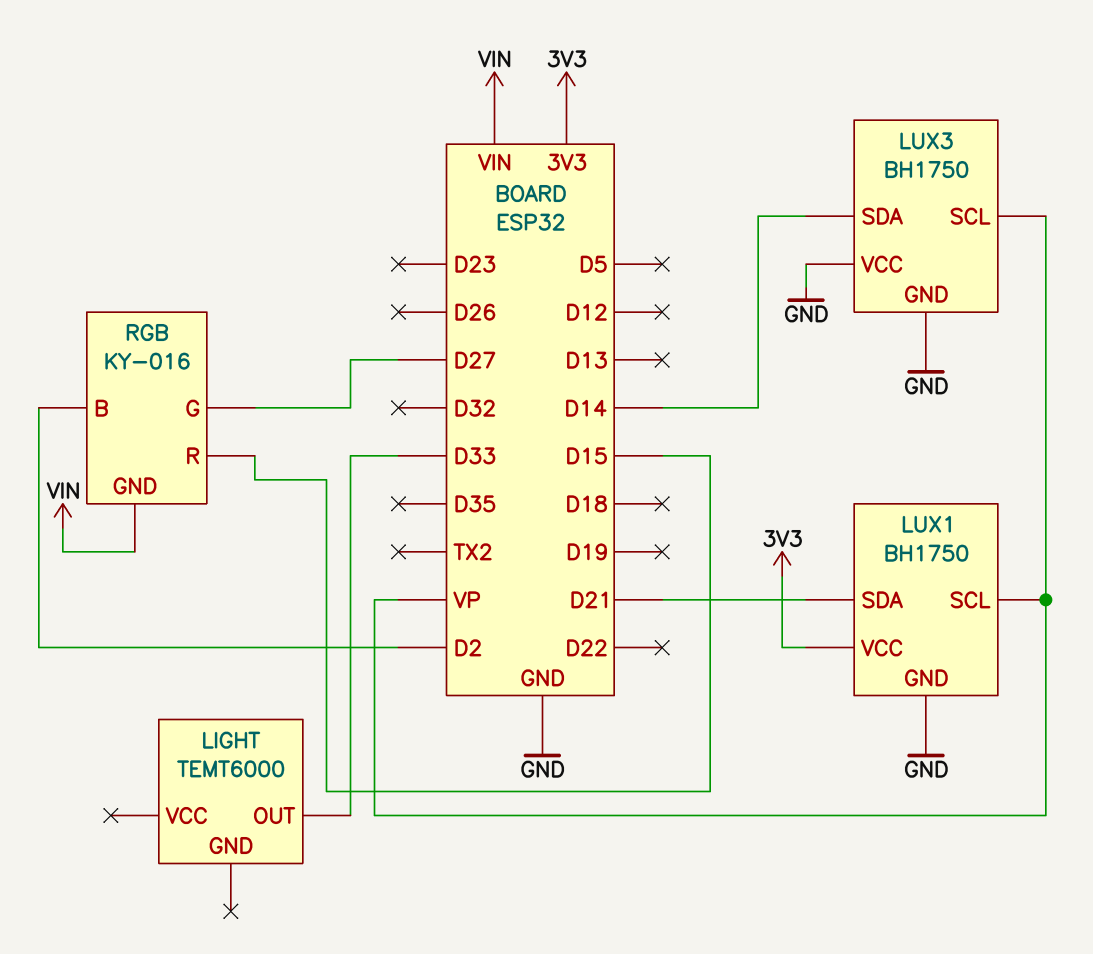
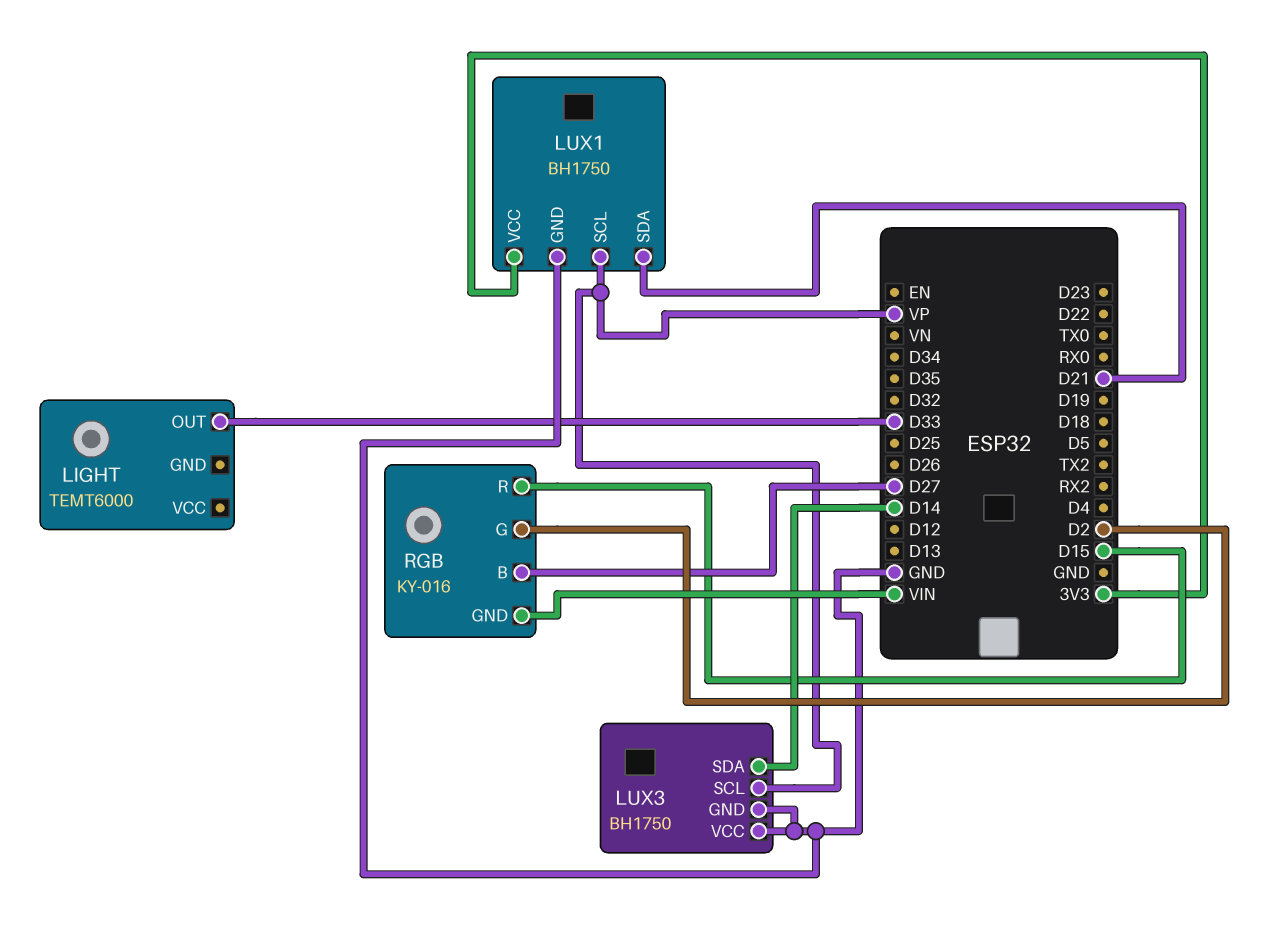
RGB pin B: D2 -> D27
RGB pin G: D27 -> D2

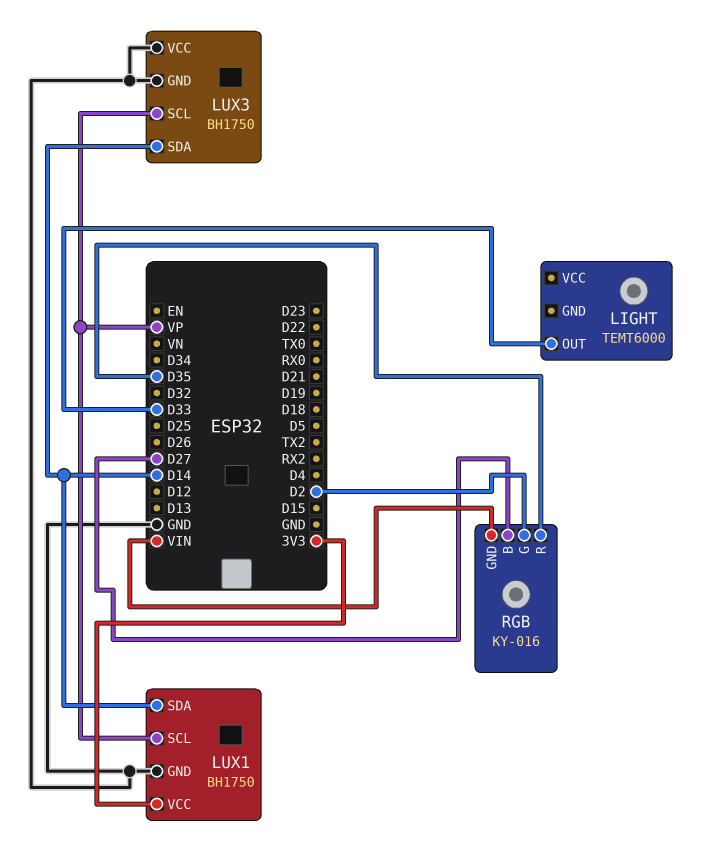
LUX1 pin SDA: D21 -> D14
RGB pin R: D15 -> D35

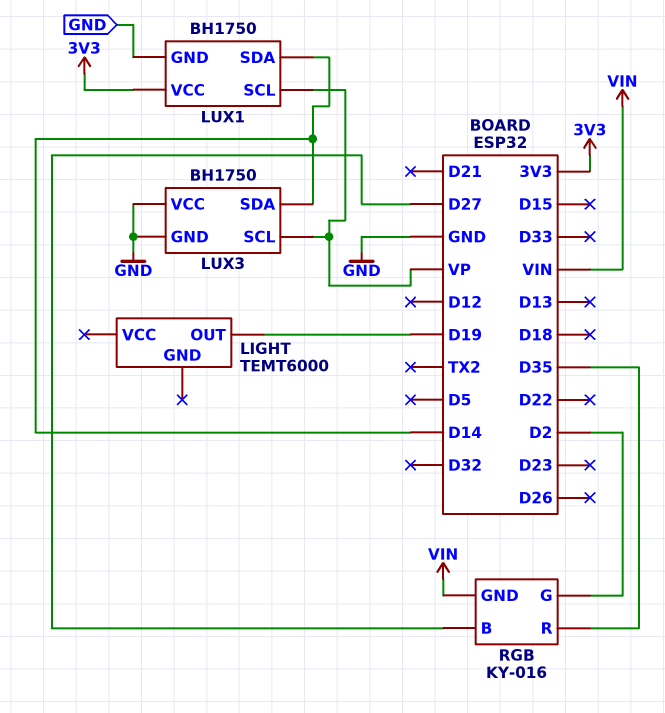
LIGHT pin OUT: D33 -> D19

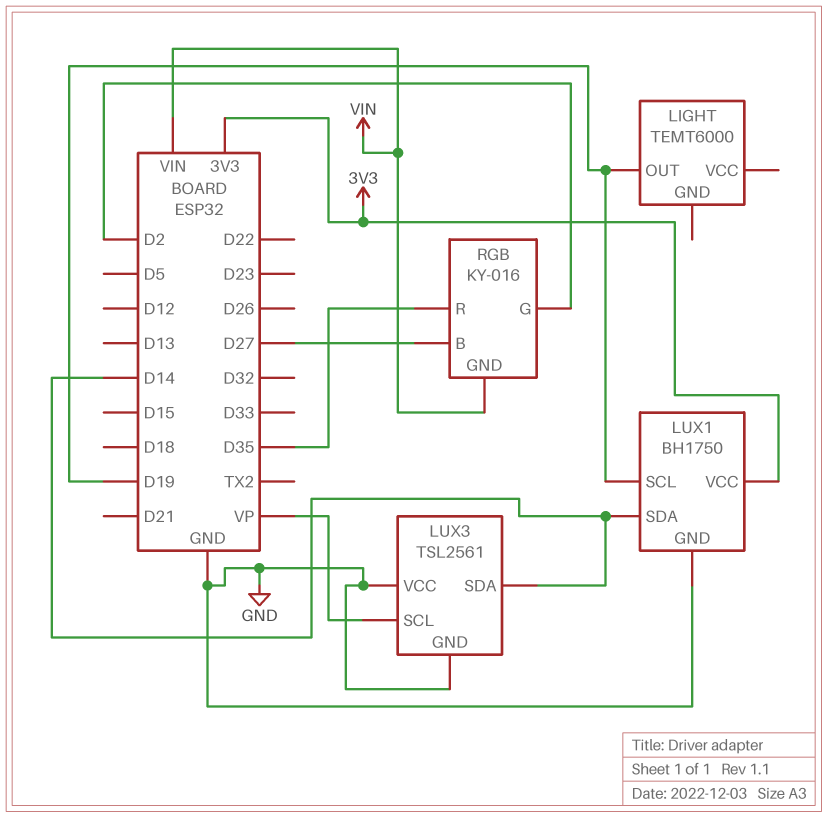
LUX1 pin SCL: VP -> D19
LUX3: BH1750 -> TSL2561

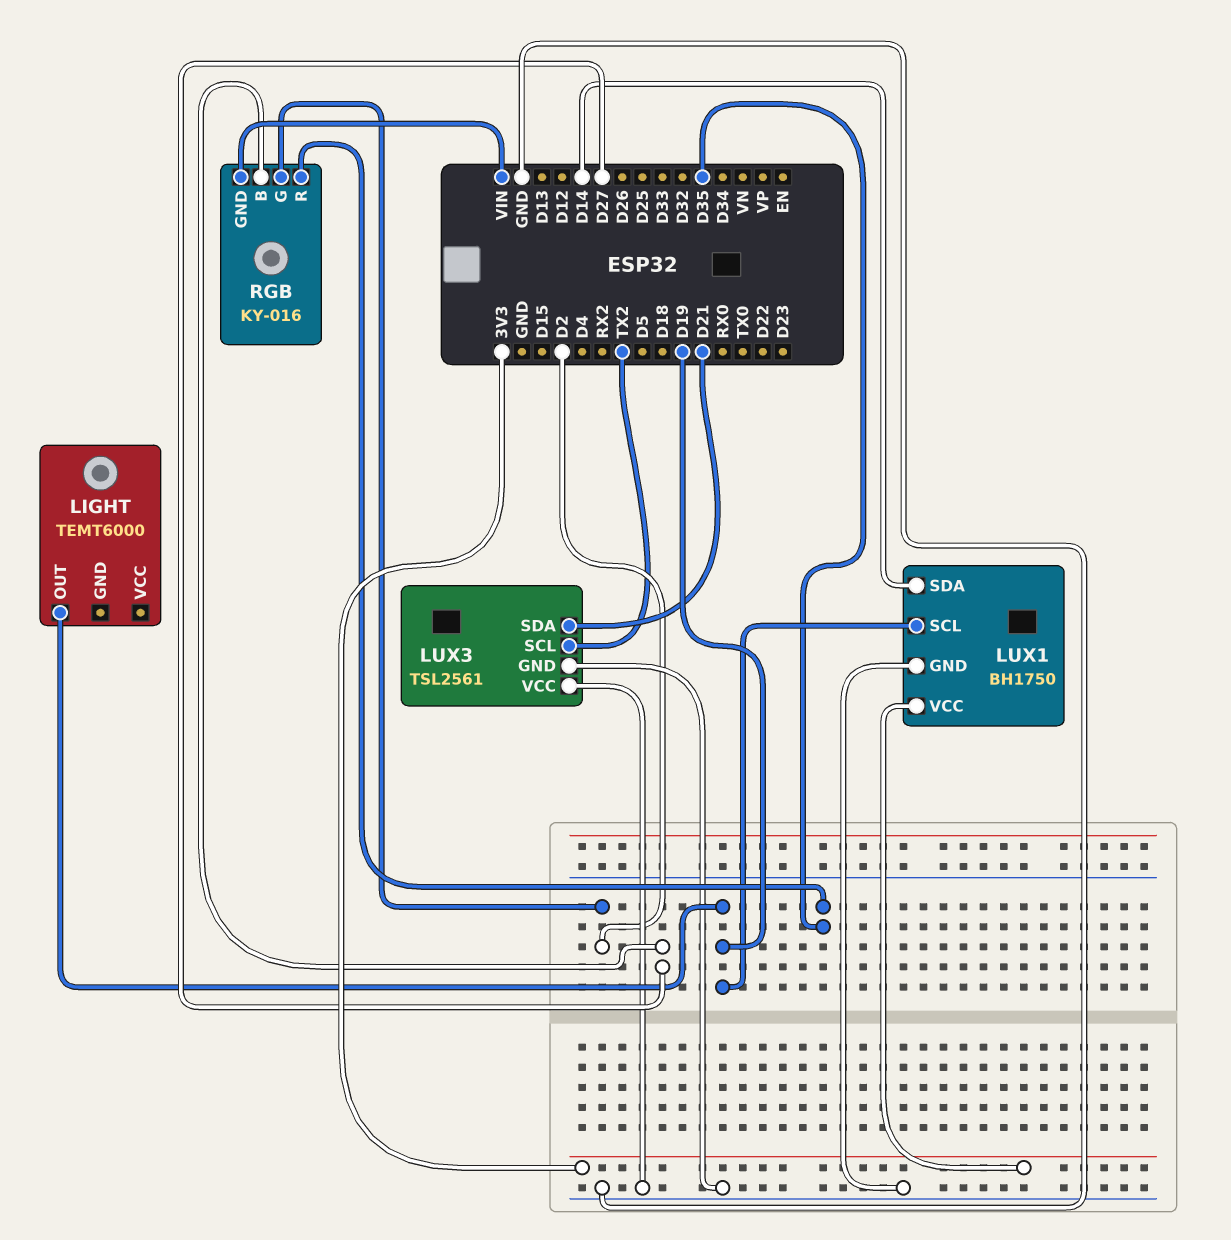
LUX3 pin SCL: VP -> TX2
LUX3 pin SDA: D14 -> D21

